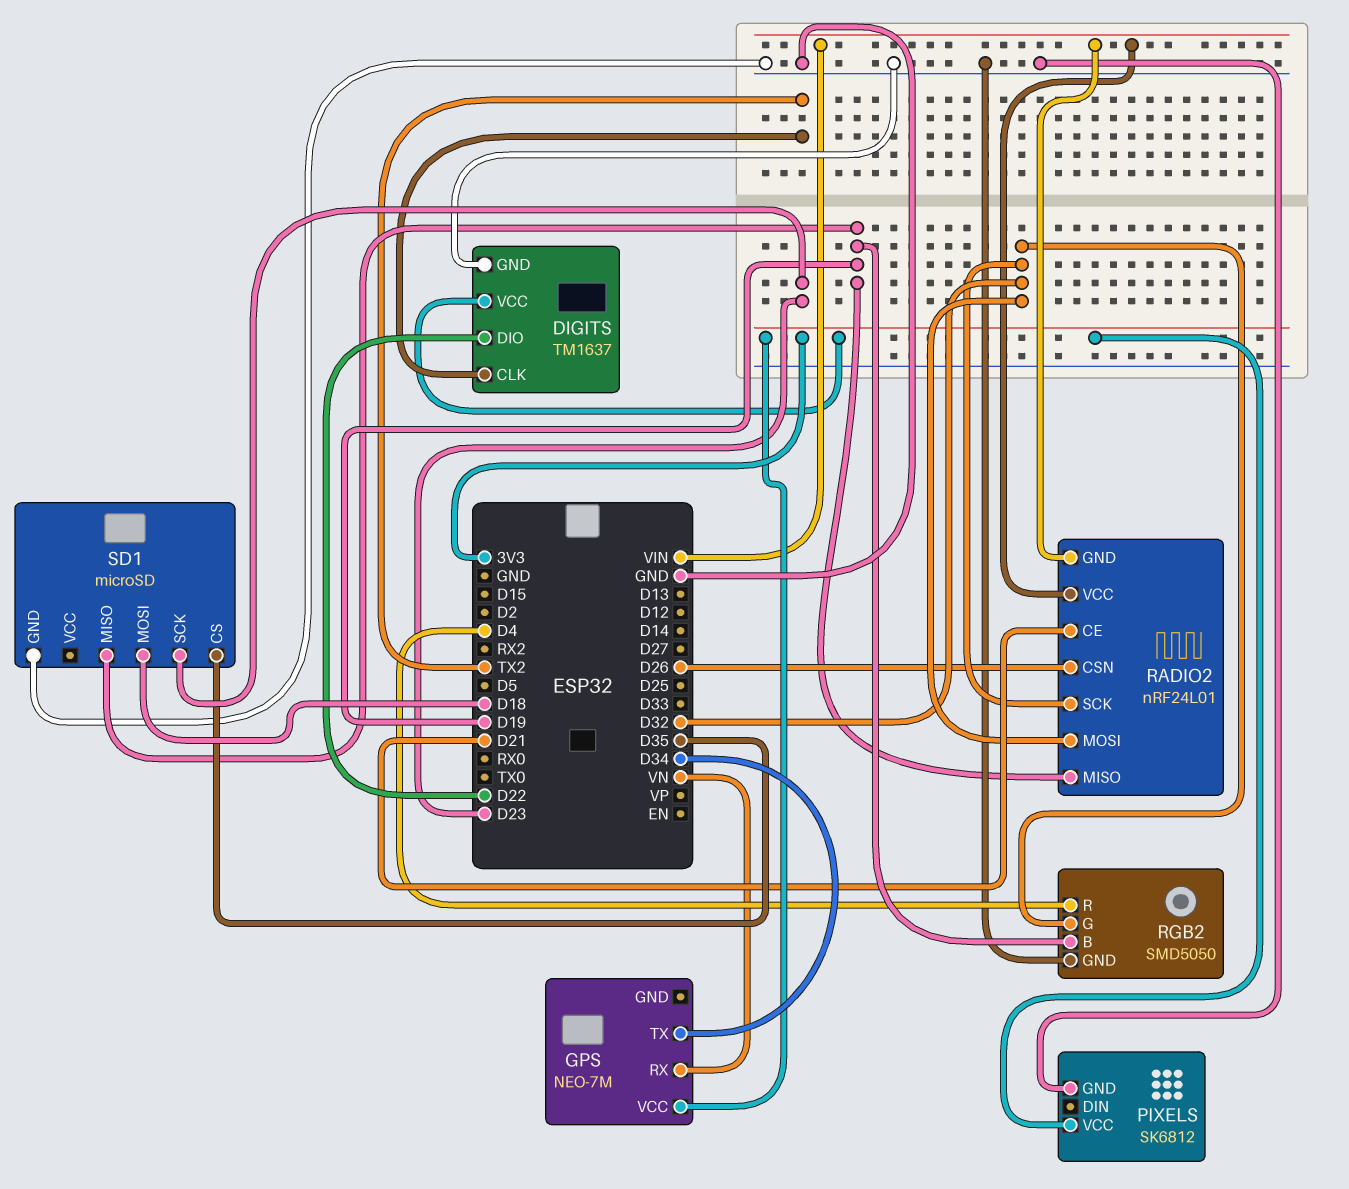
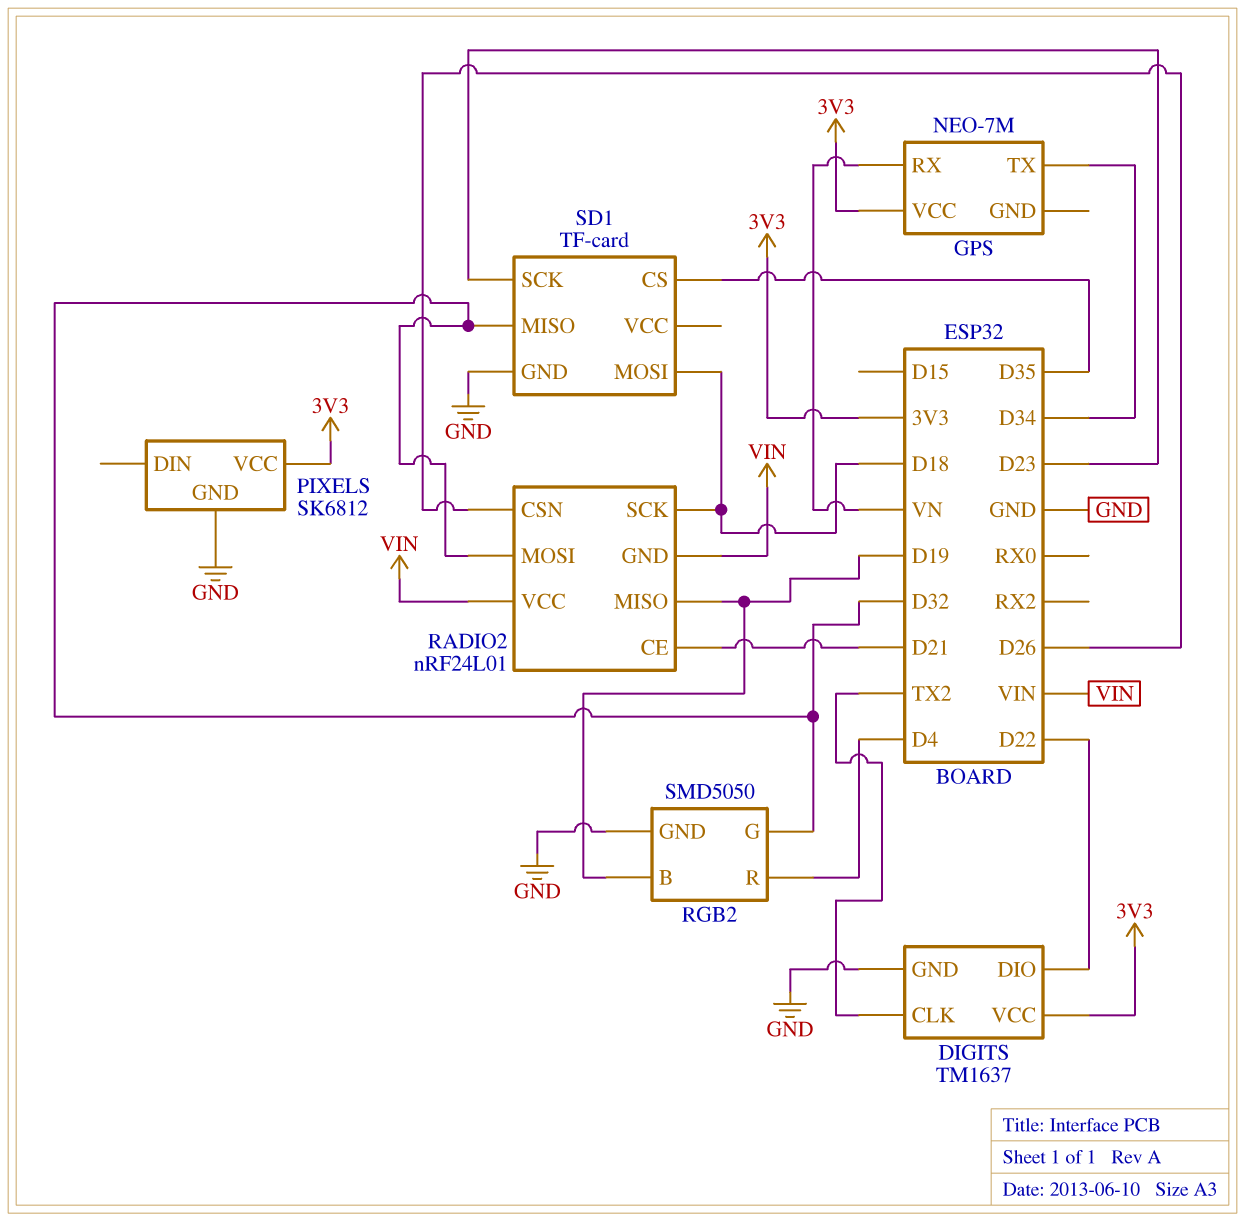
RADIO2 pin SCK: D32 -> D18
SD1: microSD -> TF-card
SD1 pin MISO: D19 -> D32

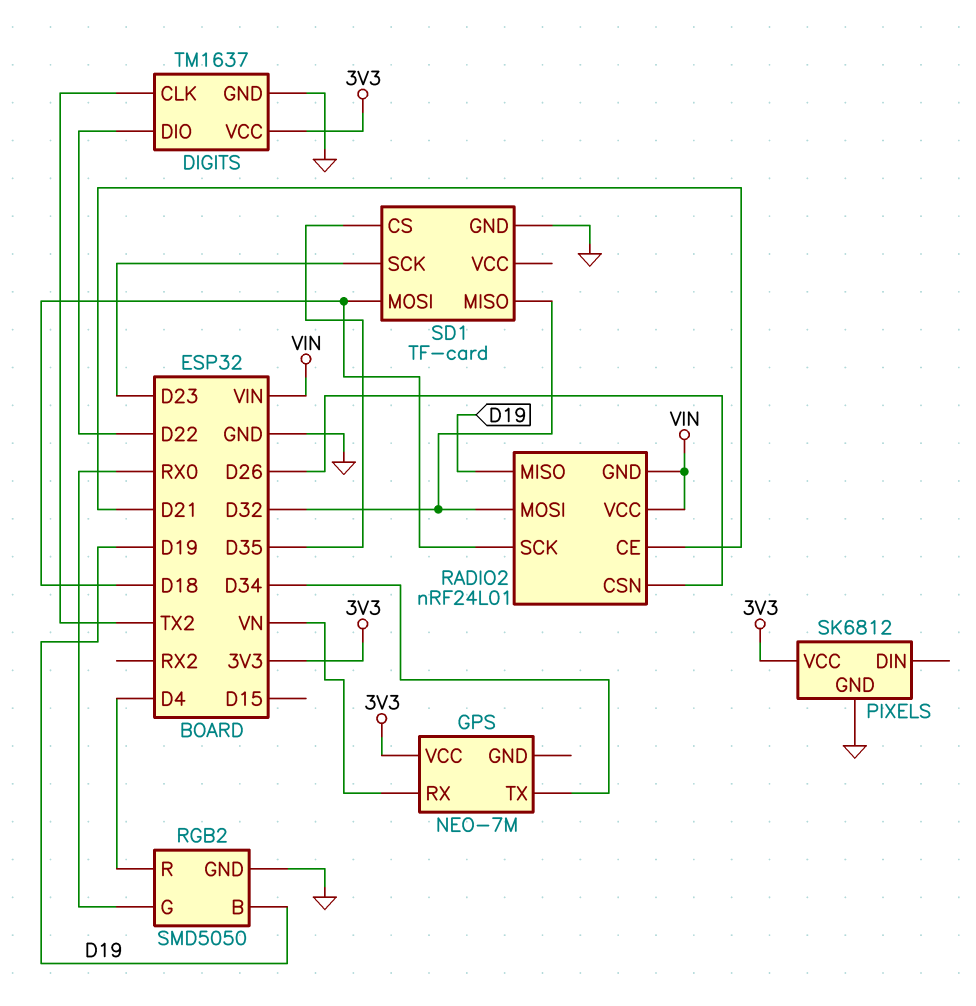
RGB2 pin G: D32 -> RX0

